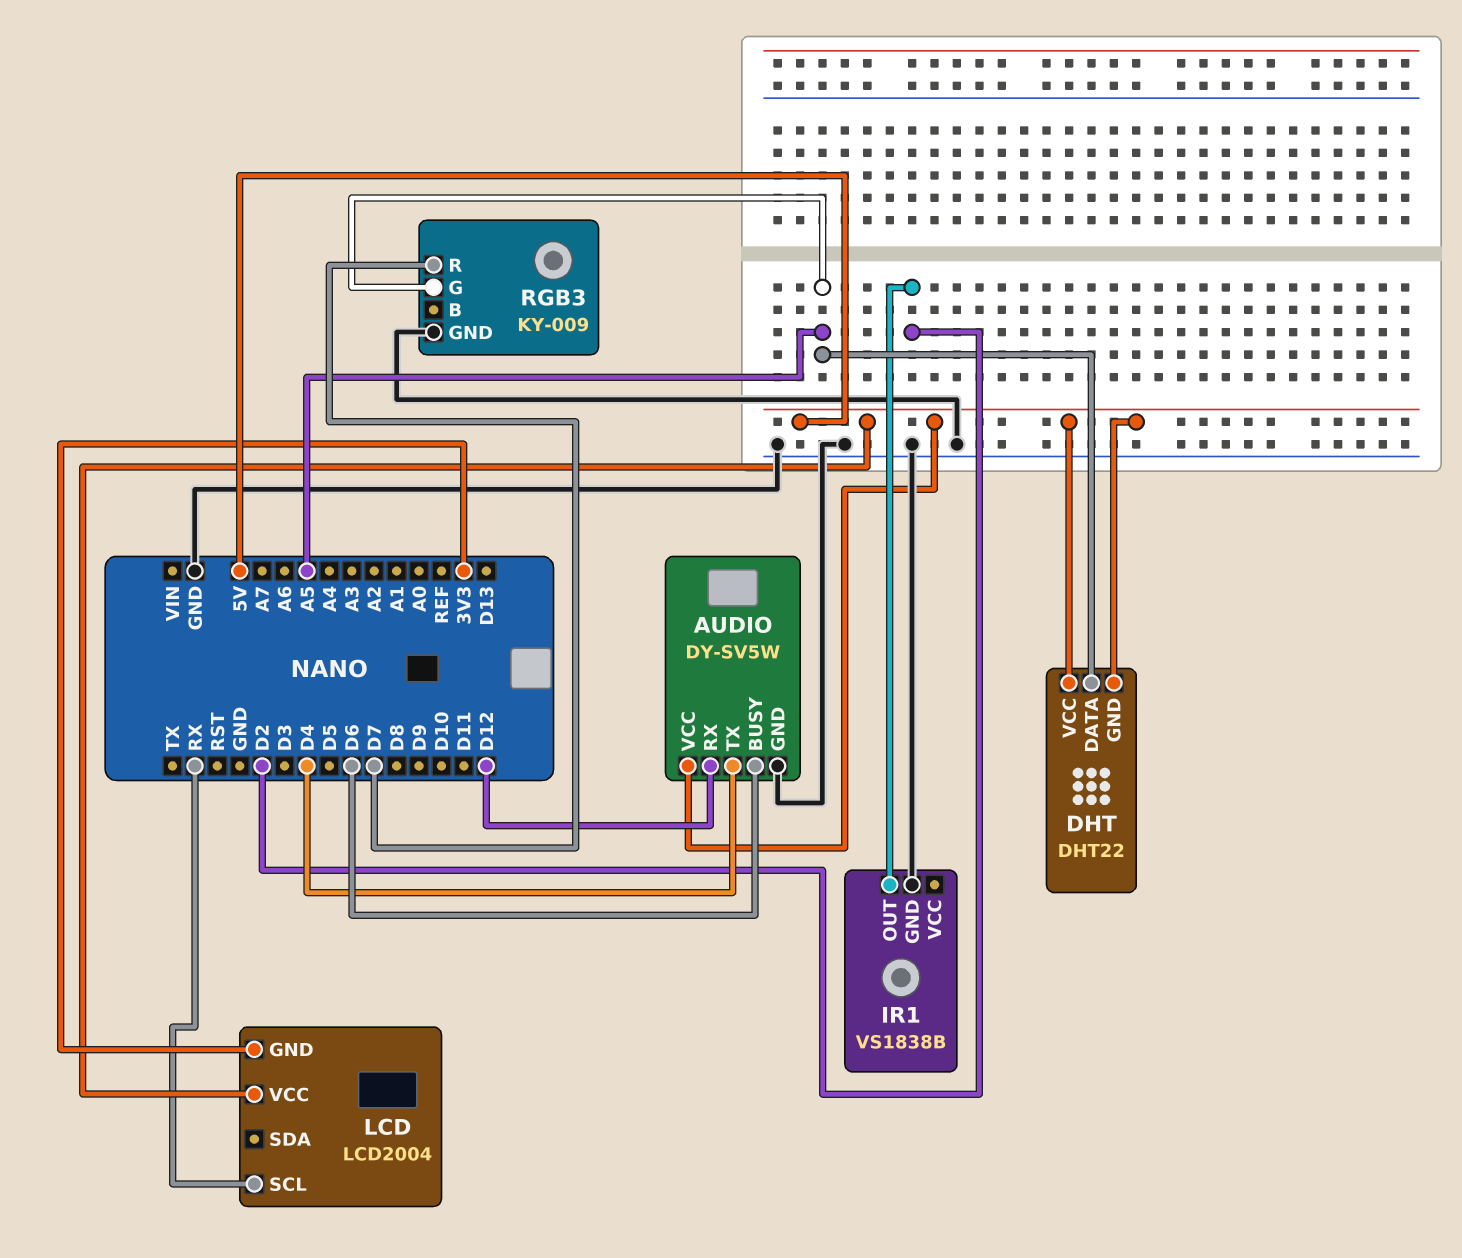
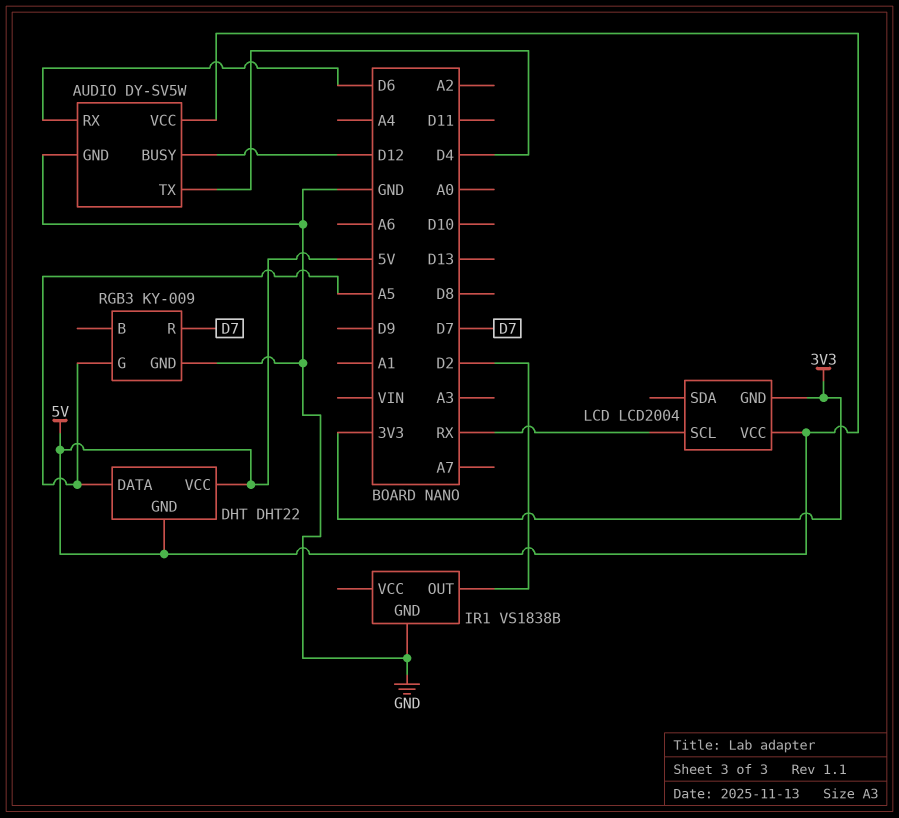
AUDIO pin BUSY: D6 -> D12
AUDIO pin RX: D12 -> D6

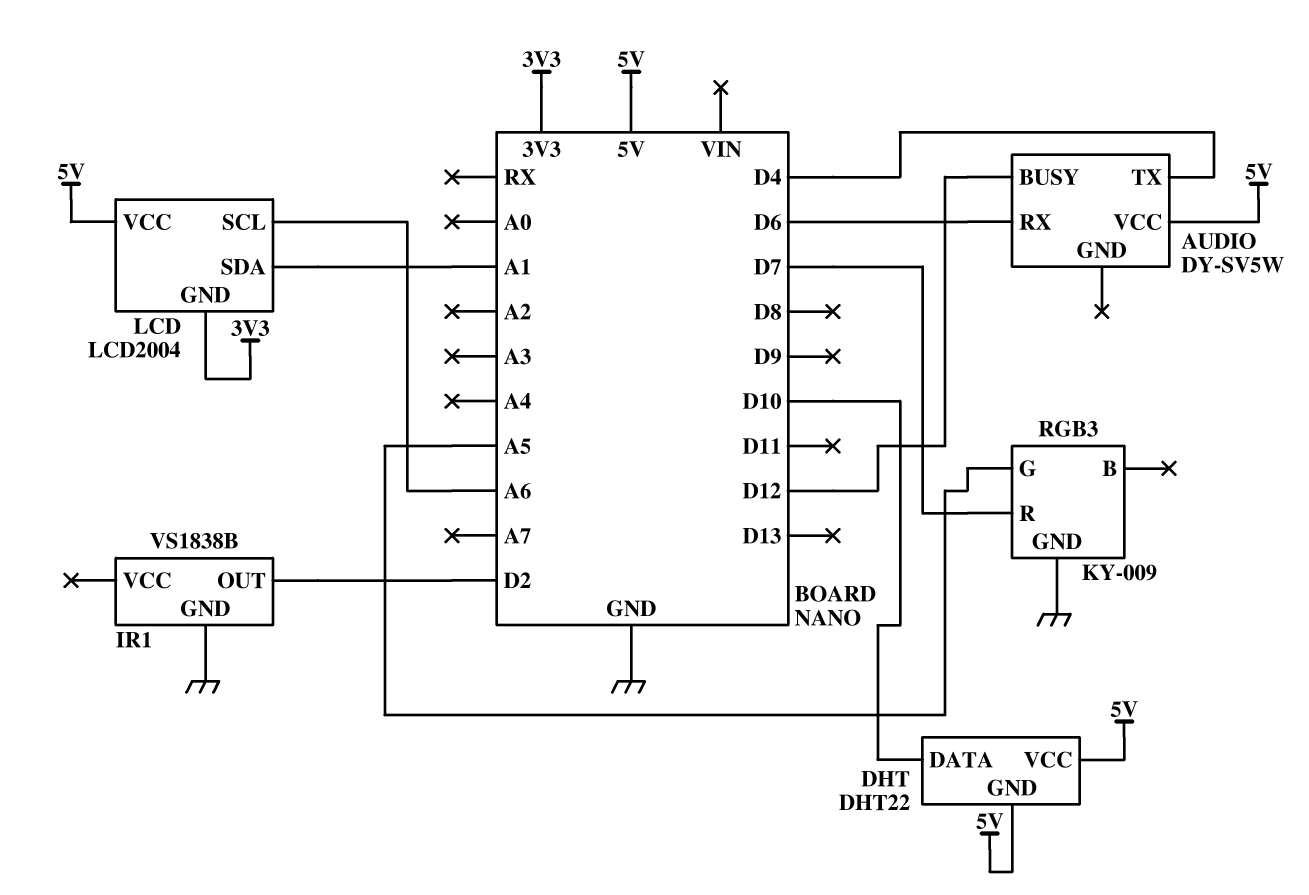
AUDIO pin GND: GND -> none
DHT pin DATA: A5 -> D10
LCD pin SCL: RX -> A6
LCD pin SDA: none -> A1

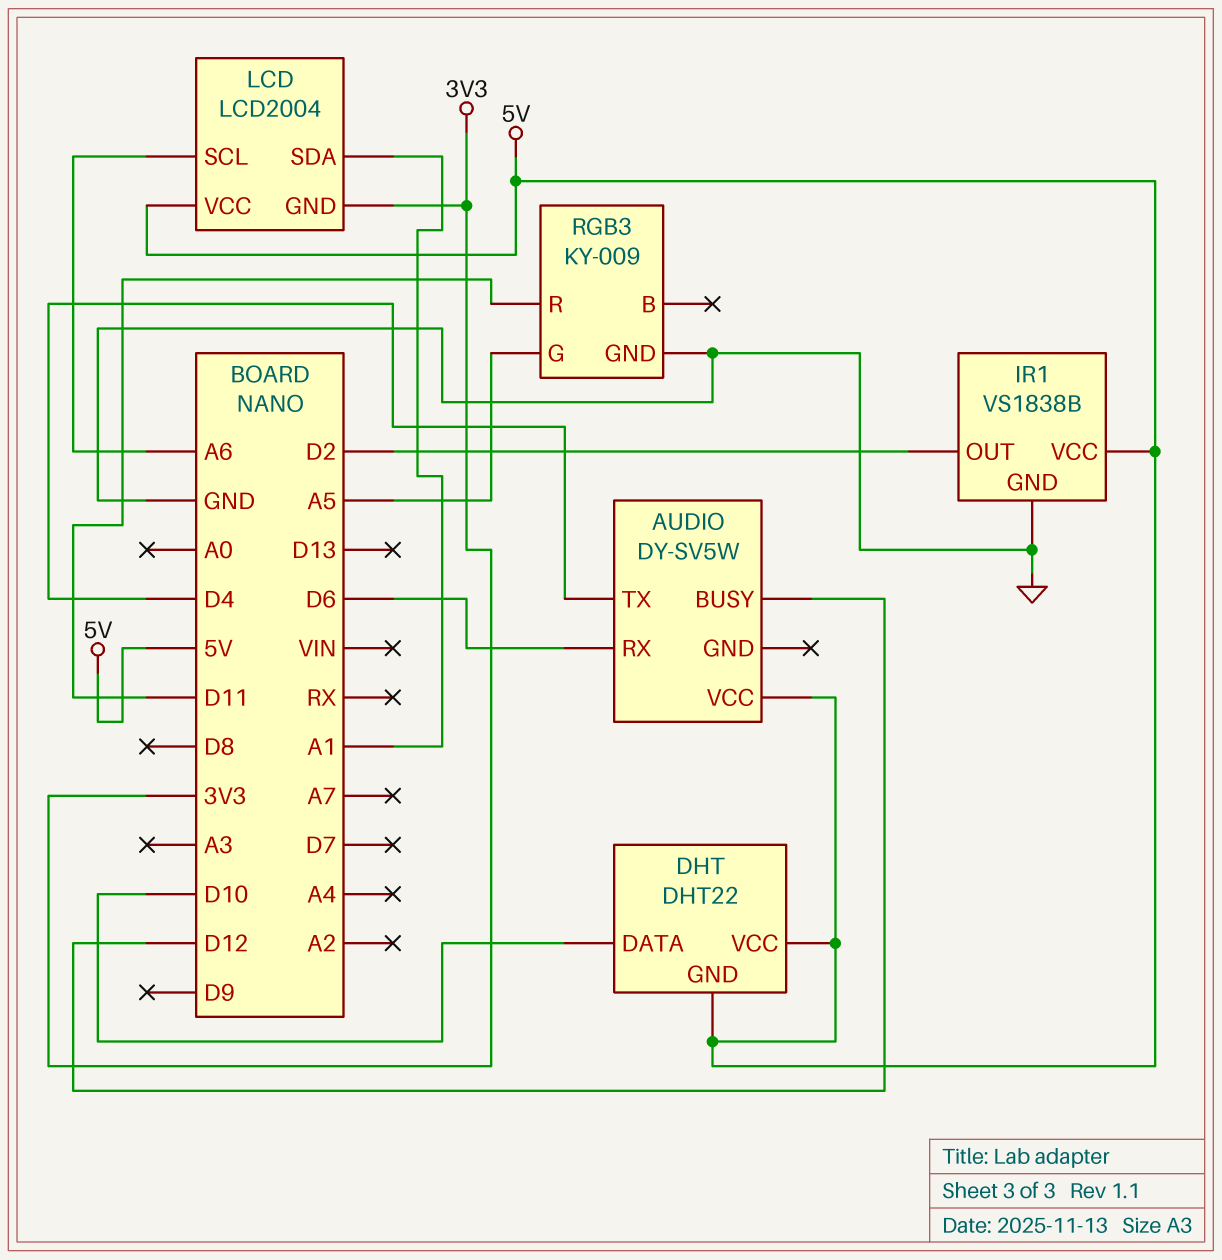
IR1 pin VCC: none -> 5V
RGB3 pin R: D7 -> D11

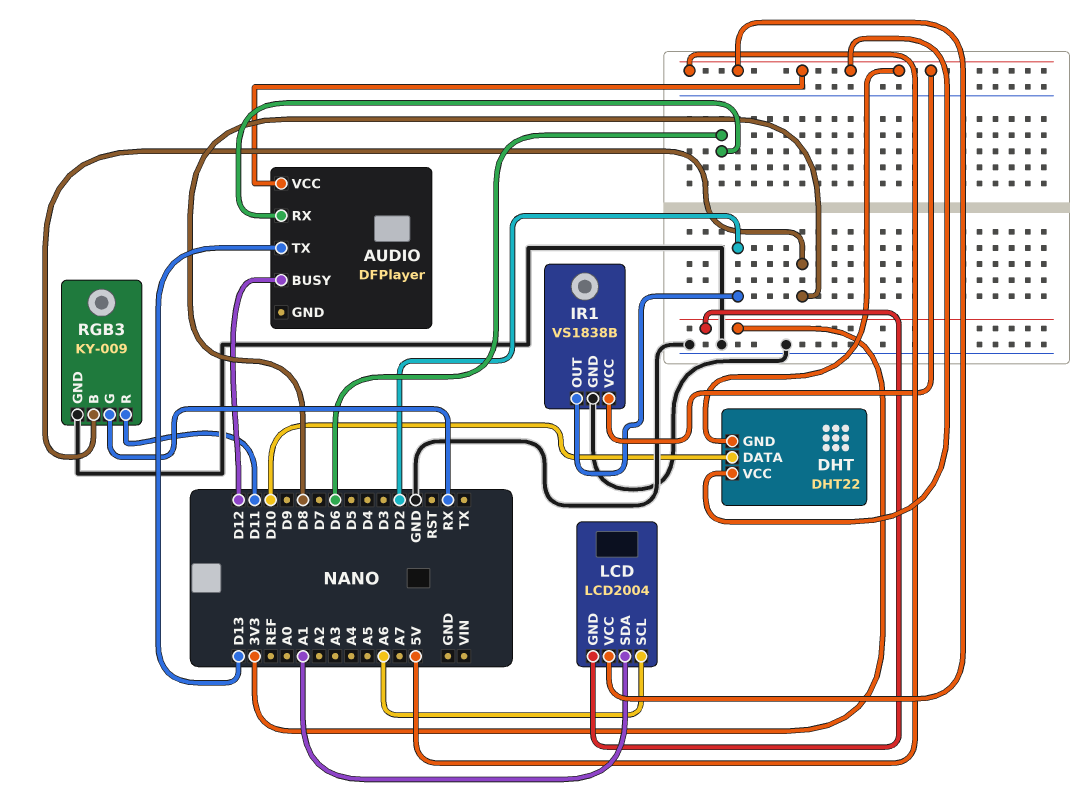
AUDIO: DY-SV5W -> DFPlayer
AUDIO pin TX: D4 -> D13
RGB3 pin B: none -> D8
RGB3 pin G: A5 -> RX

